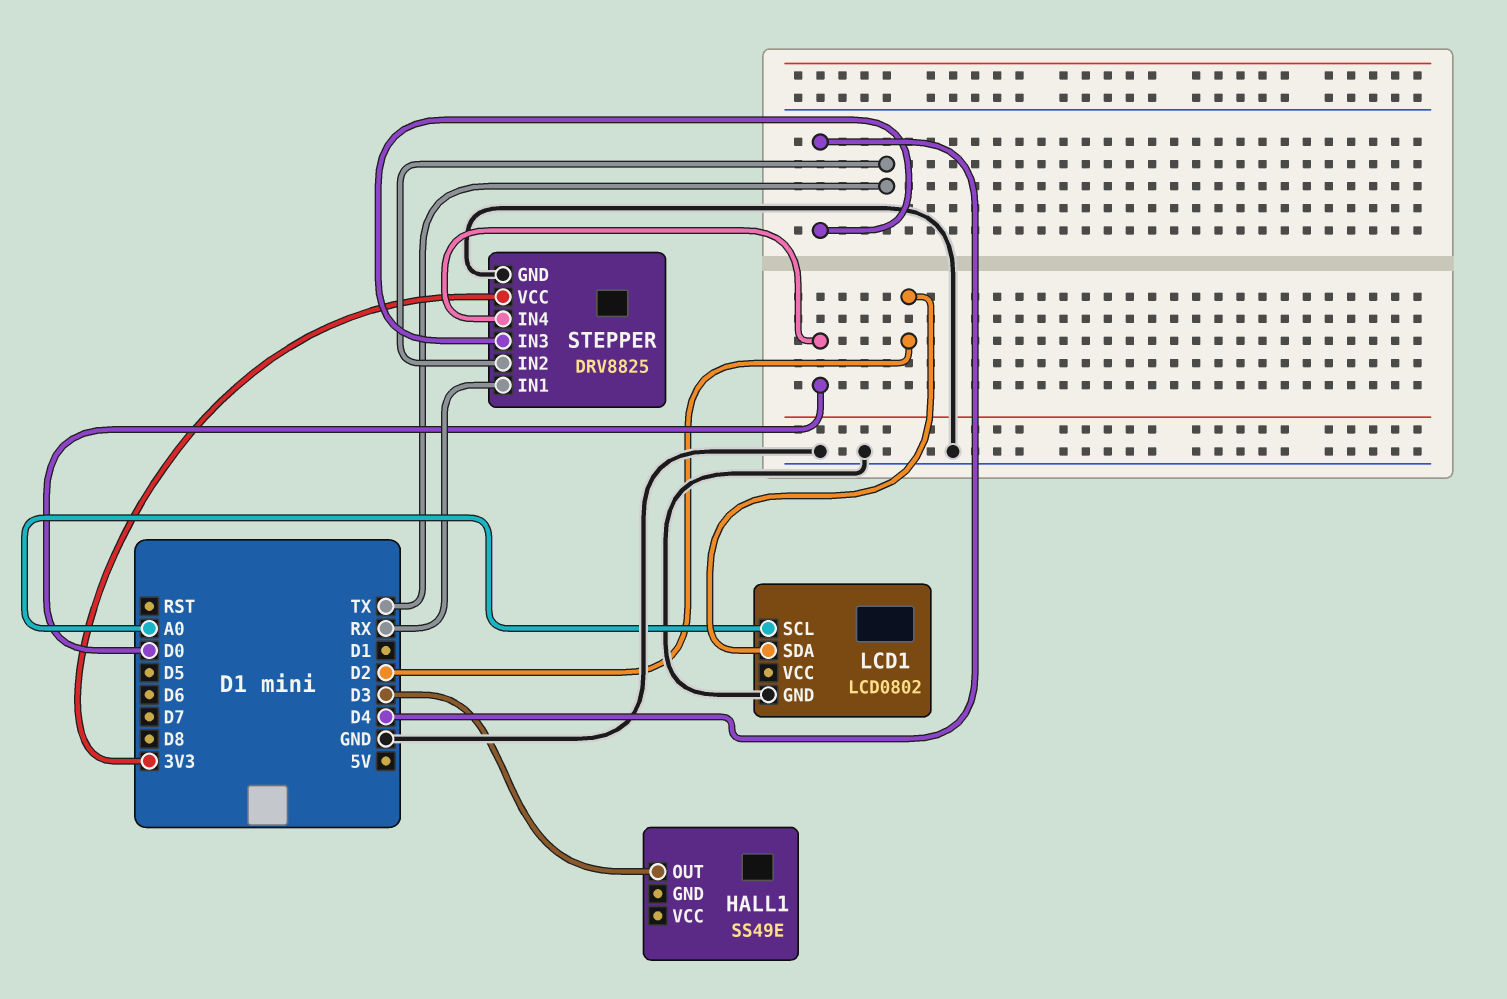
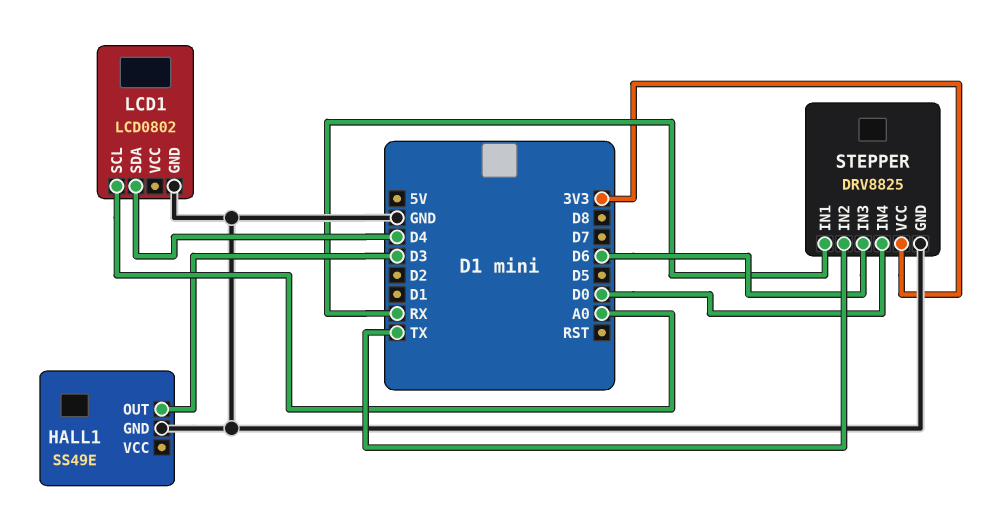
HALL1 pin GND: none -> GND
LCD1 pin SDA: D2 -> D4
STEPPER pin IN3: D4 -> D6

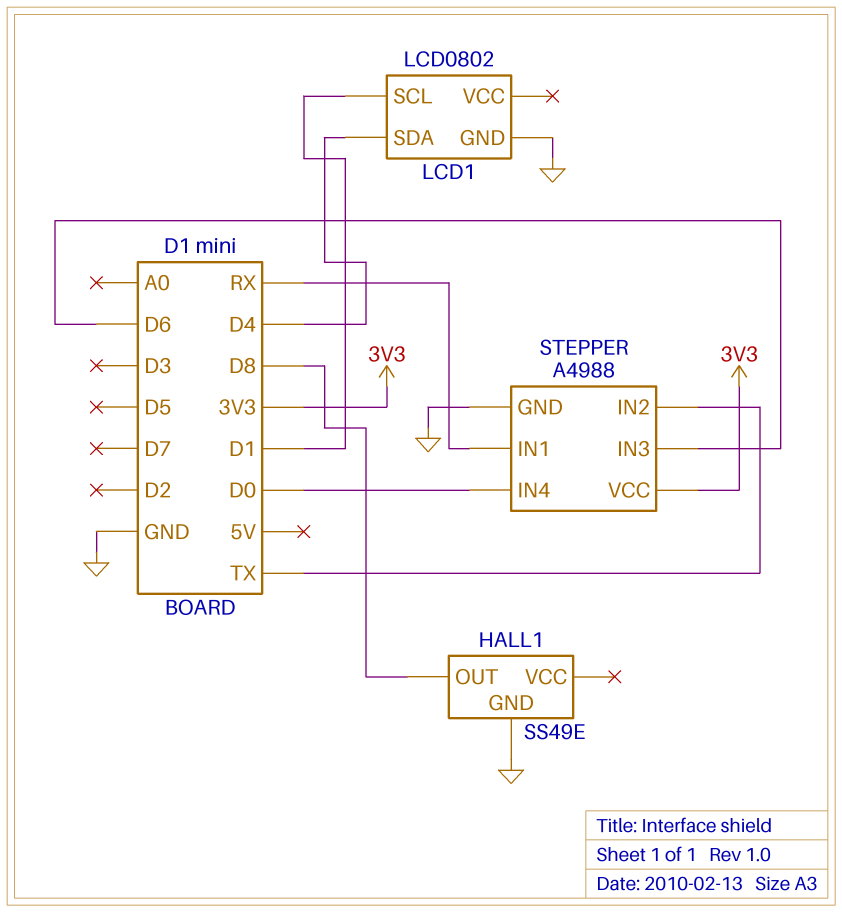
HALL1 pin OUT: D3 -> D8
LCD1 pin SCL: A0 -> D1
STEPPER: DRV8825 -> A4988

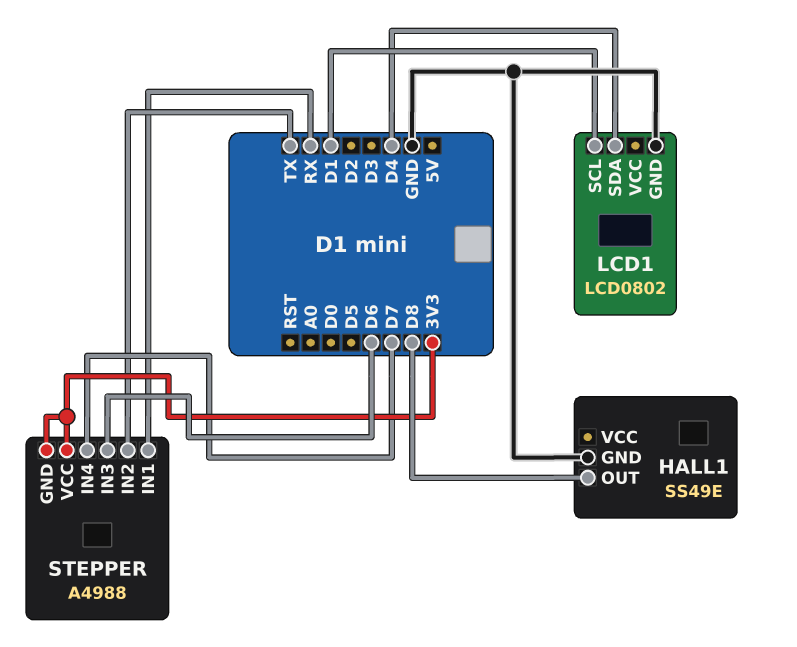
STEPPER pin GND: GND -> 3V3
STEPPER pin IN4: D0 -> D7

